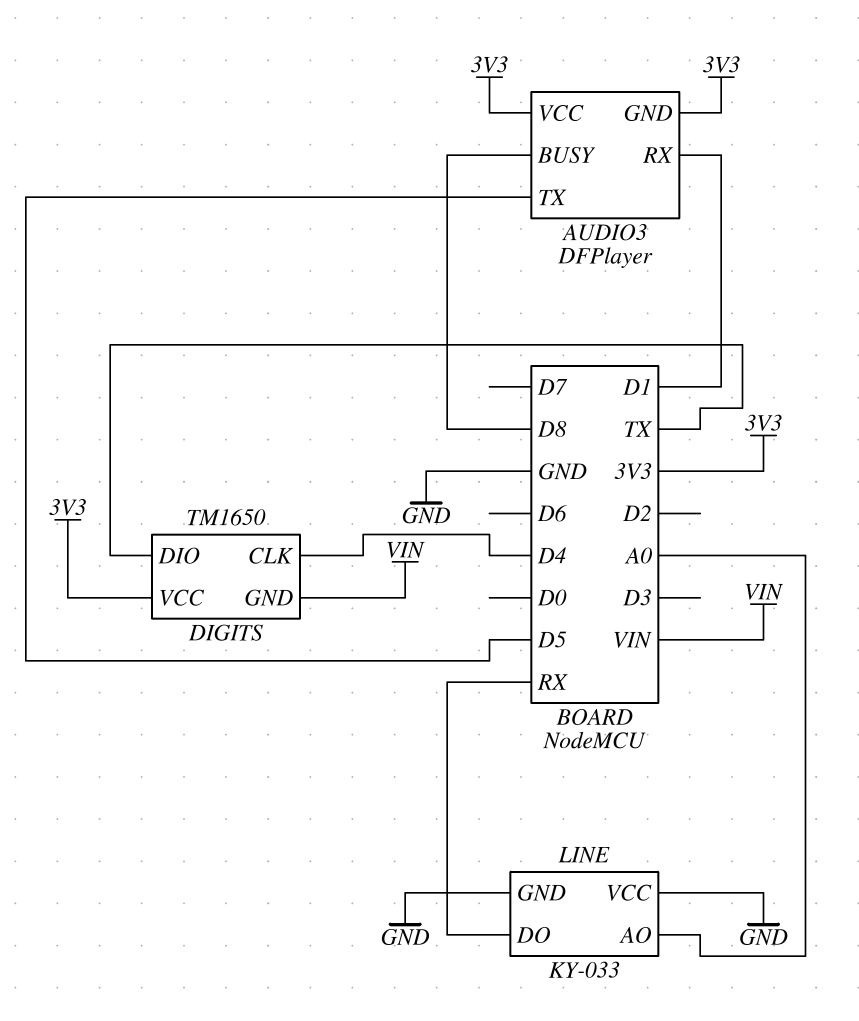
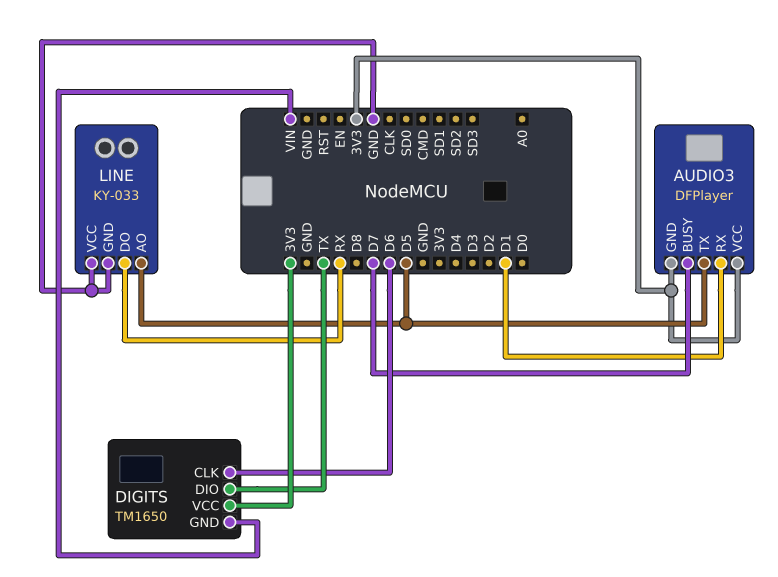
AUDIO3 pin BUSY: D8 -> D7
DIGITS pin CLK: D4 -> D6
LINE pin AO: A0 -> D5

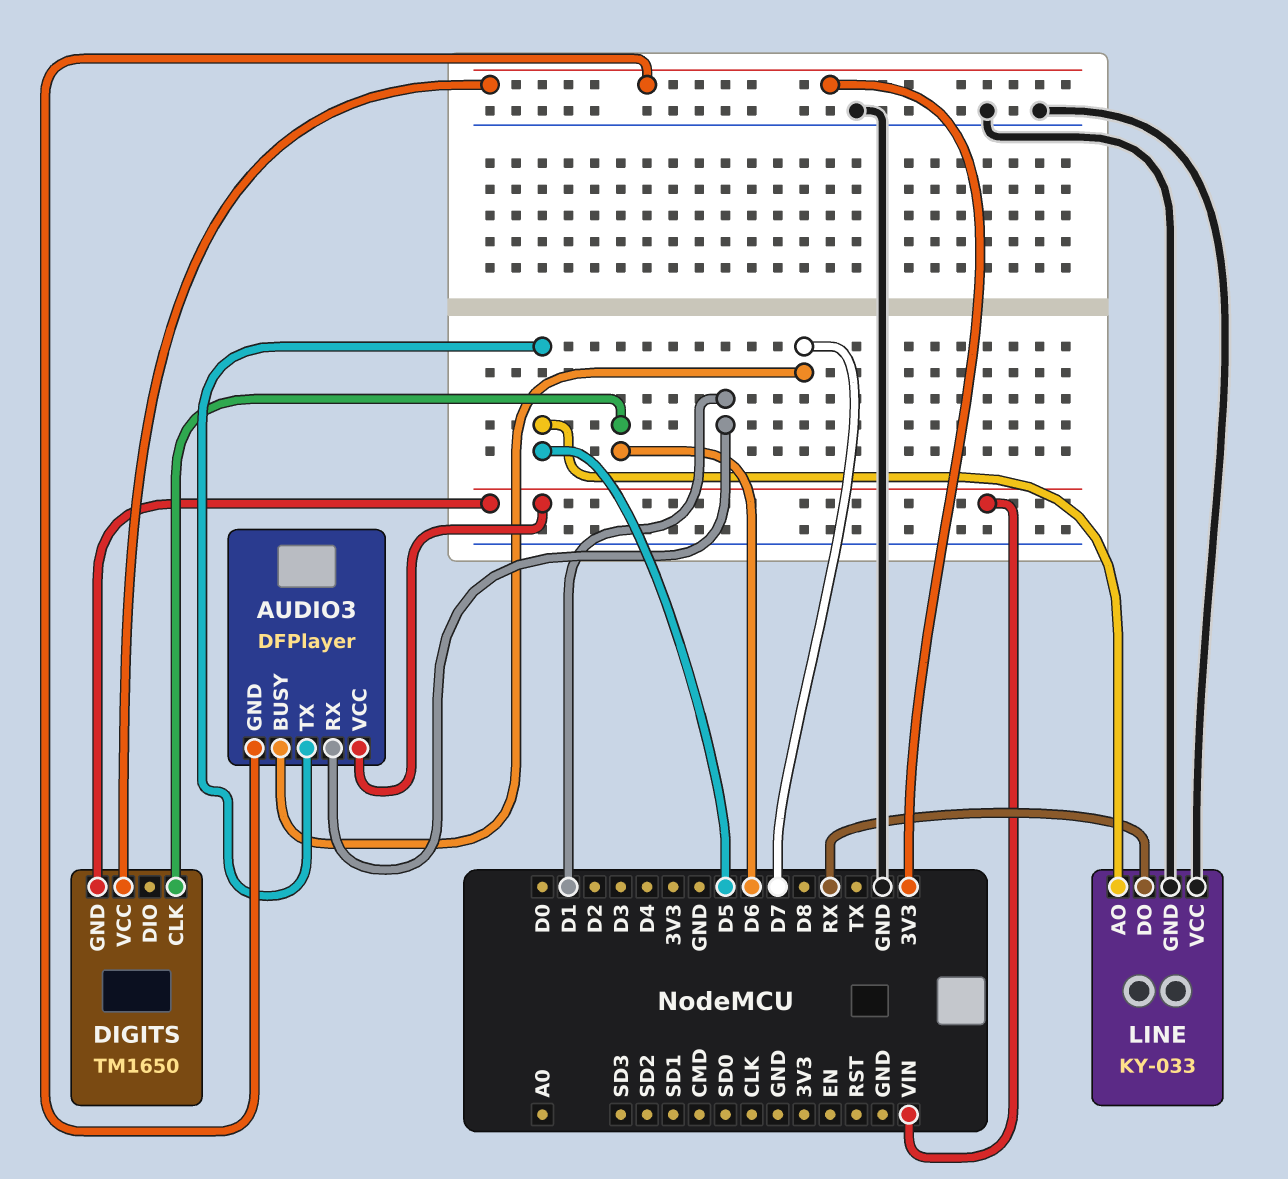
AUDIO3 pin VCC: 3V3 -> VIN
DIGITS pin DIO: TX -> none

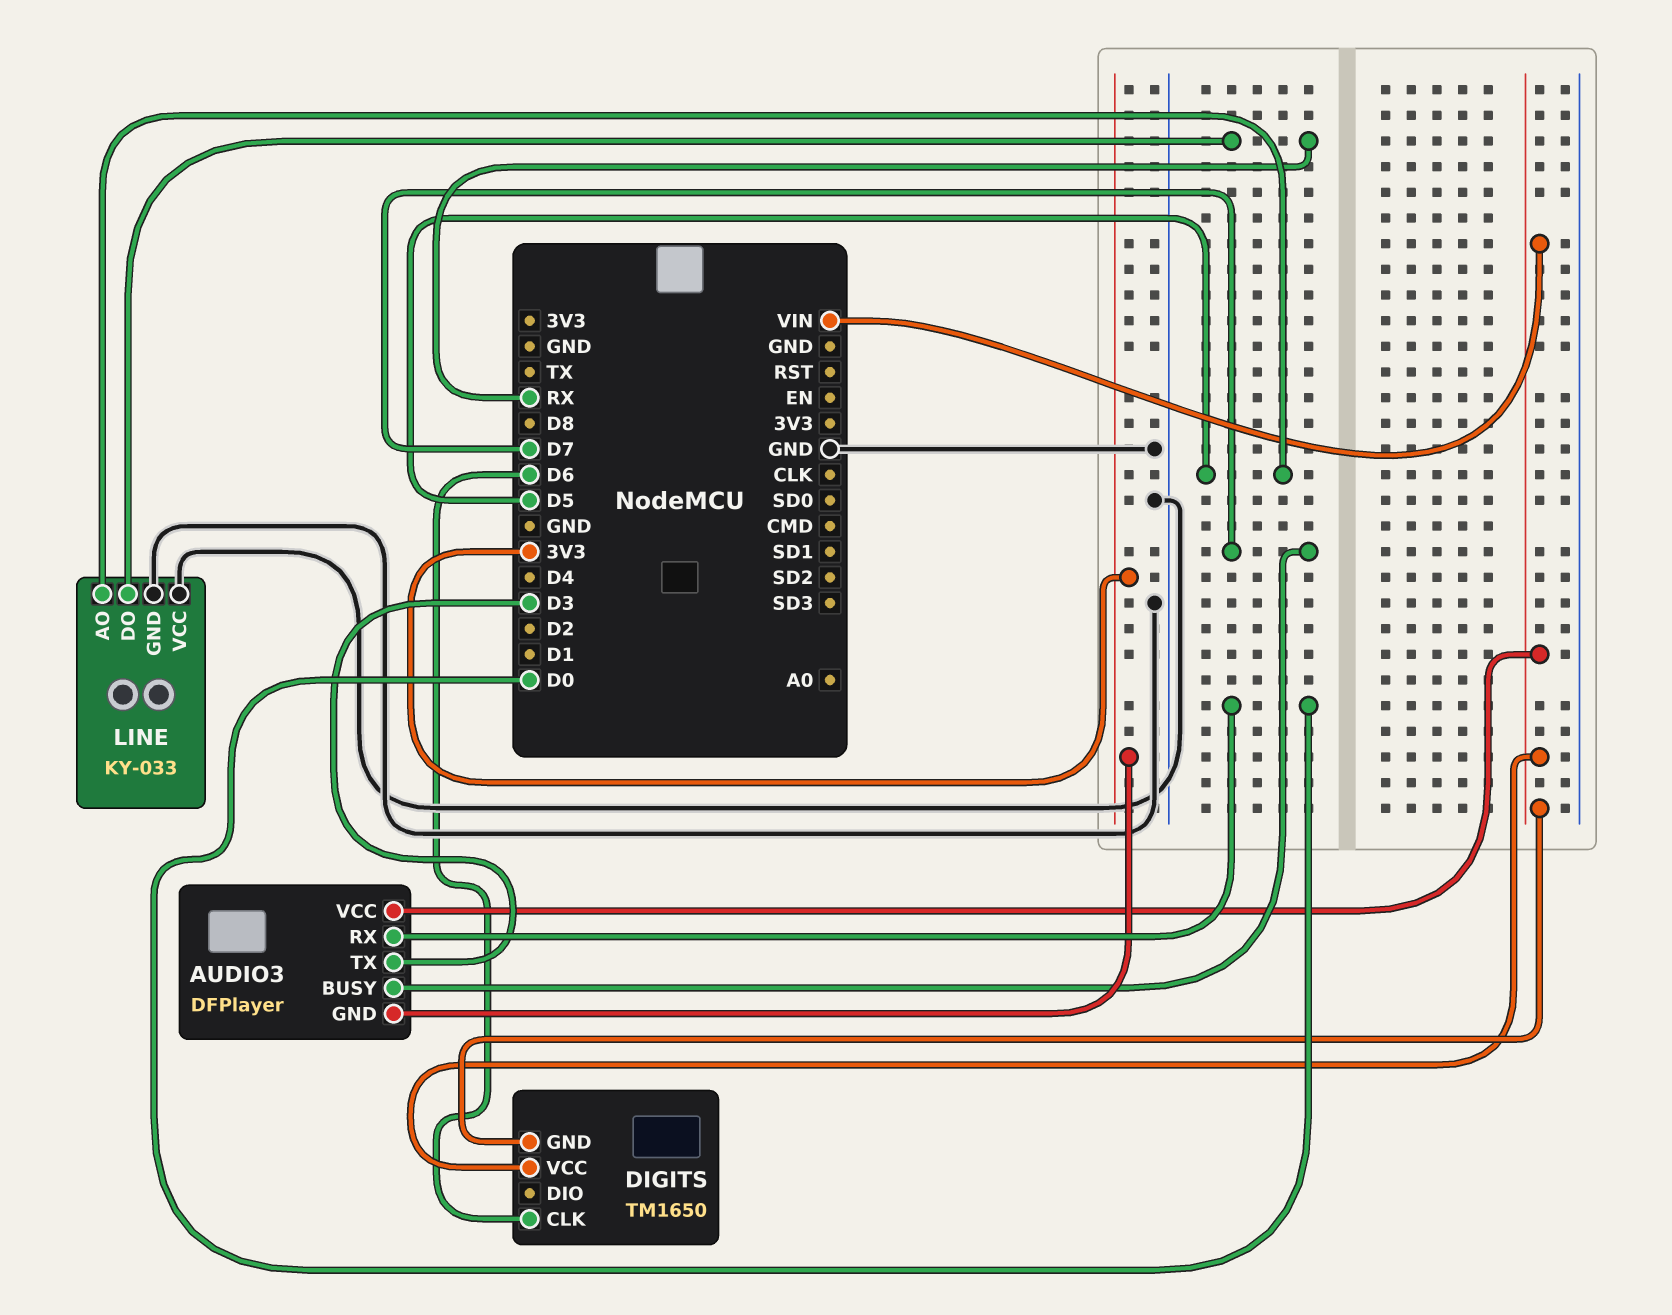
AUDIO3 pin RX: D1 -> D0
AUDIO3 pin TX: D5 -> D3
DIGITS pin VCC: 3V3 -> VIN

